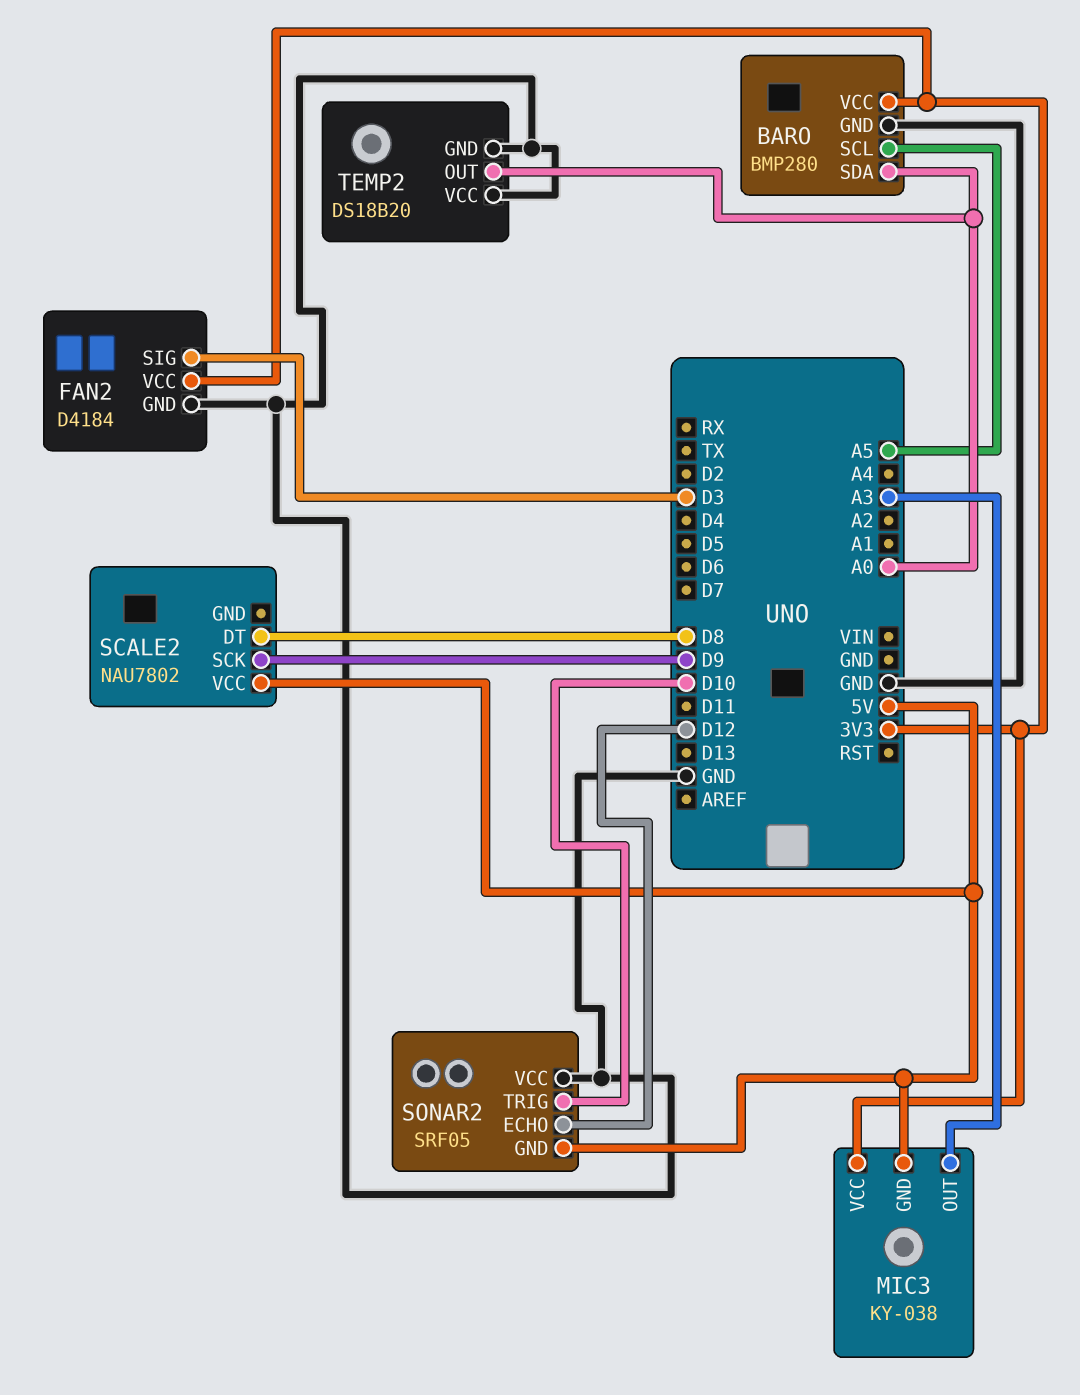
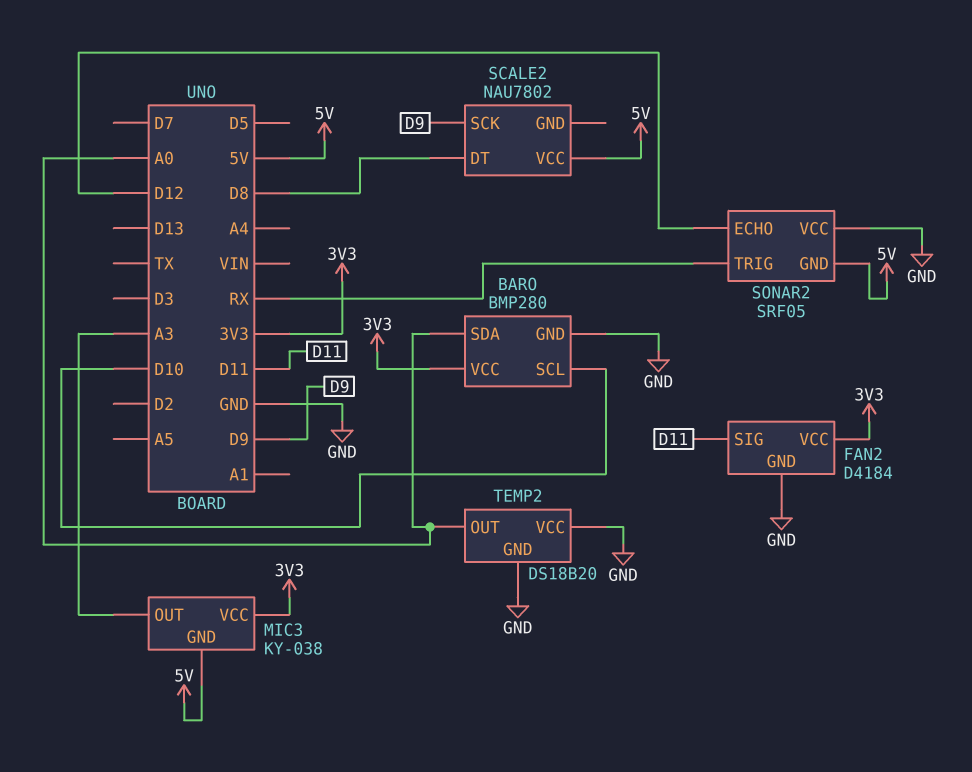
BARO pin SCL: A5 -> D10
FAN2 pin SIG: D3 -> D11
SONAR2 pin TRIG: D10 -> RX

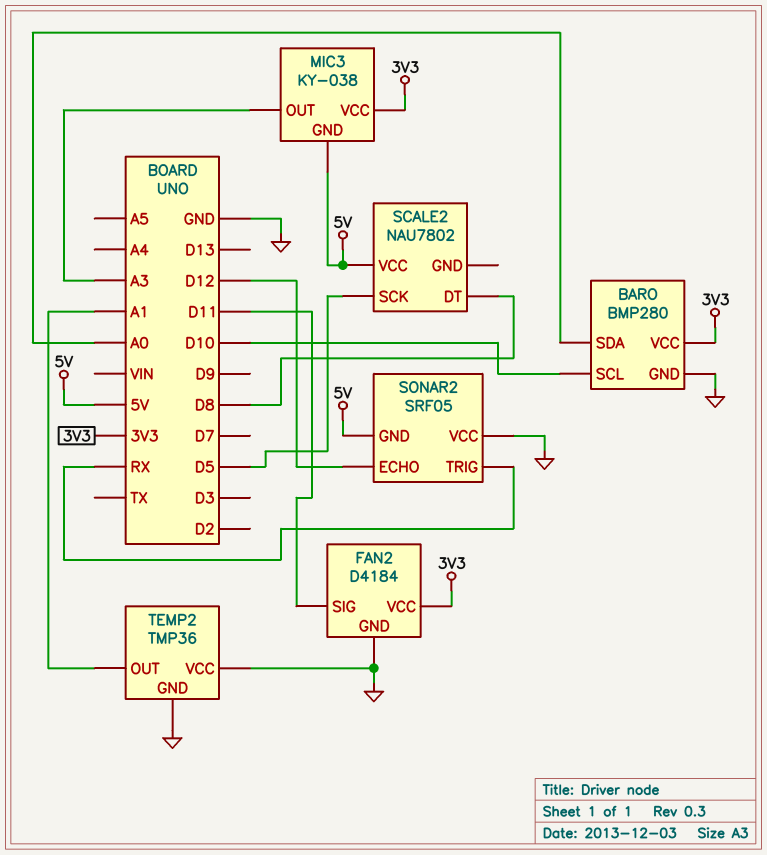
SCALE2 pin SCK: D9 -> D5
TEMP2: DS18B20 -> TMP36
TEMP2 pin OUT: A0 -> A1

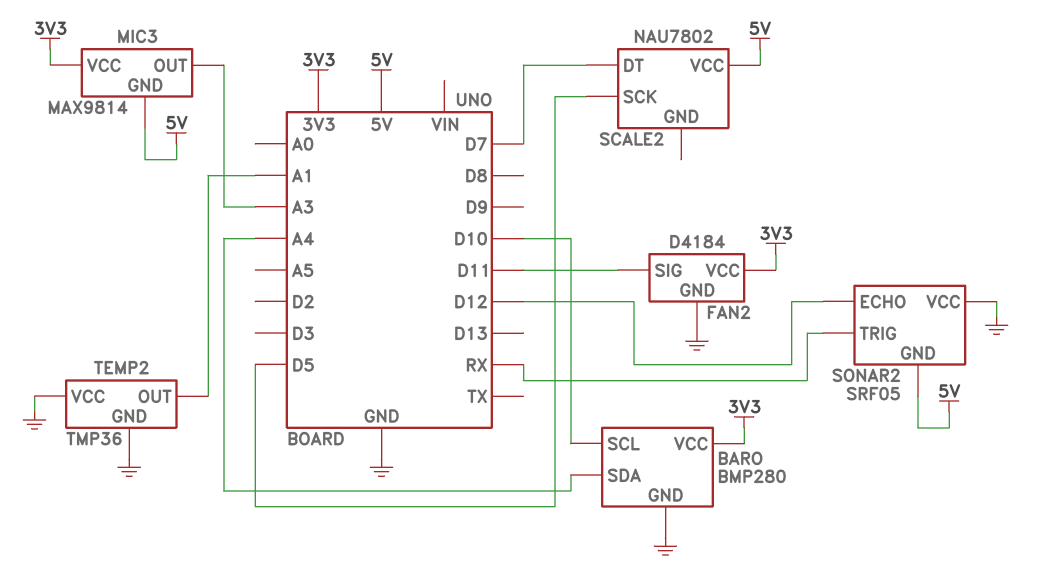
BARO pin SDA: A0 -> A4
MIC3: KY-038 -> MAX9814
SCALE2 pin DT: D8 -> D7

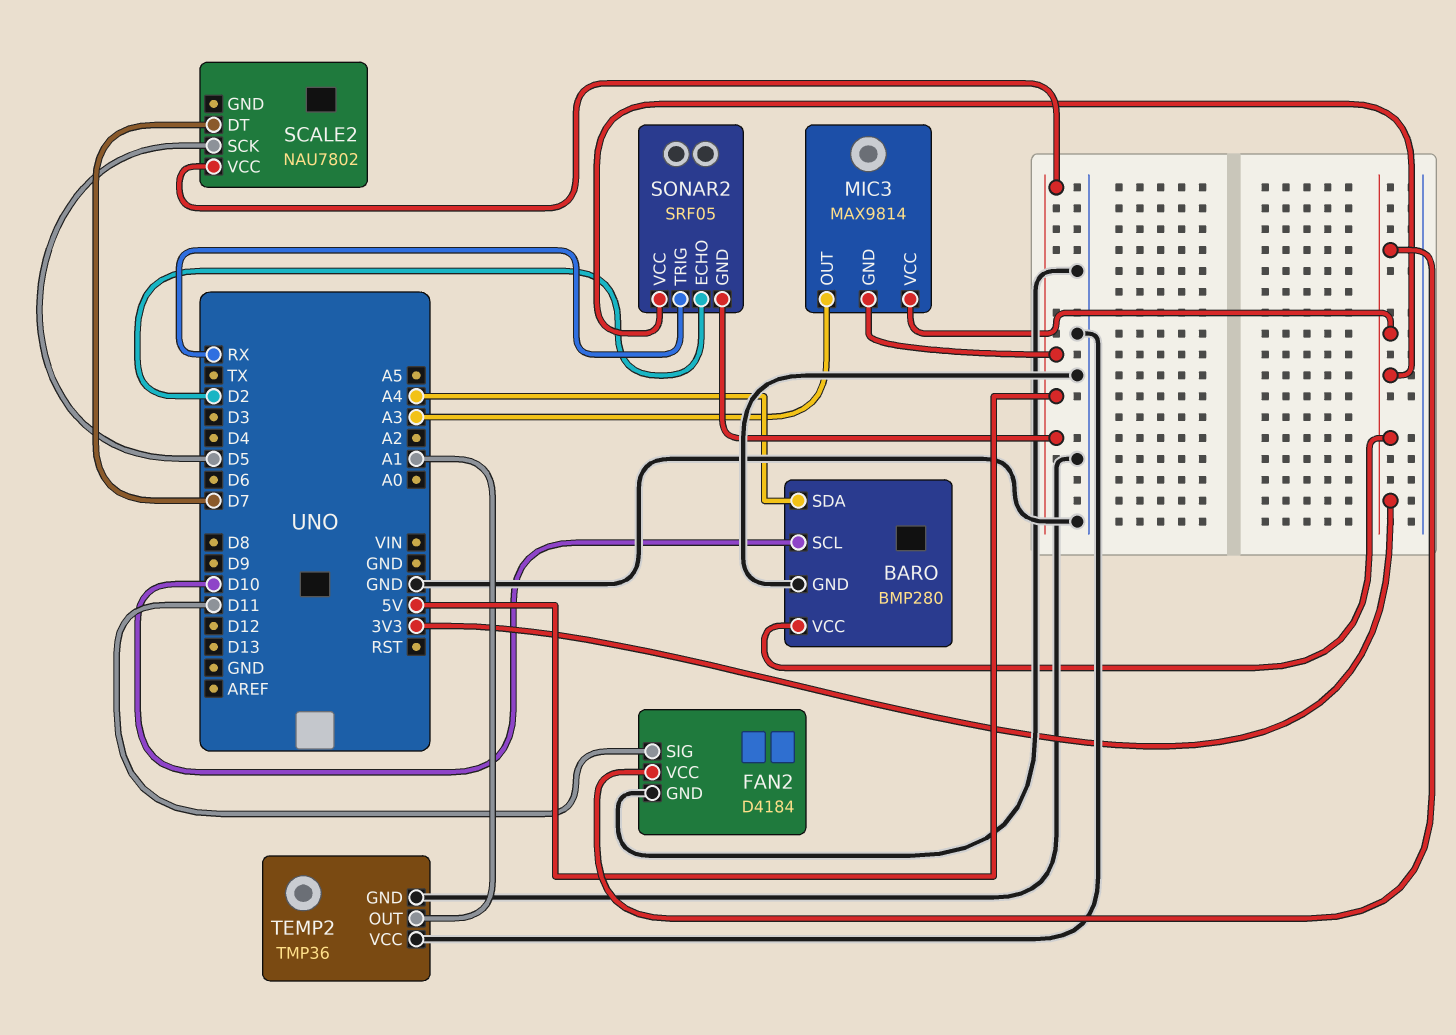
SONAR2 pin ECHO: D12 -> D2
SONAR2 pin VCC: GND -> 3V3

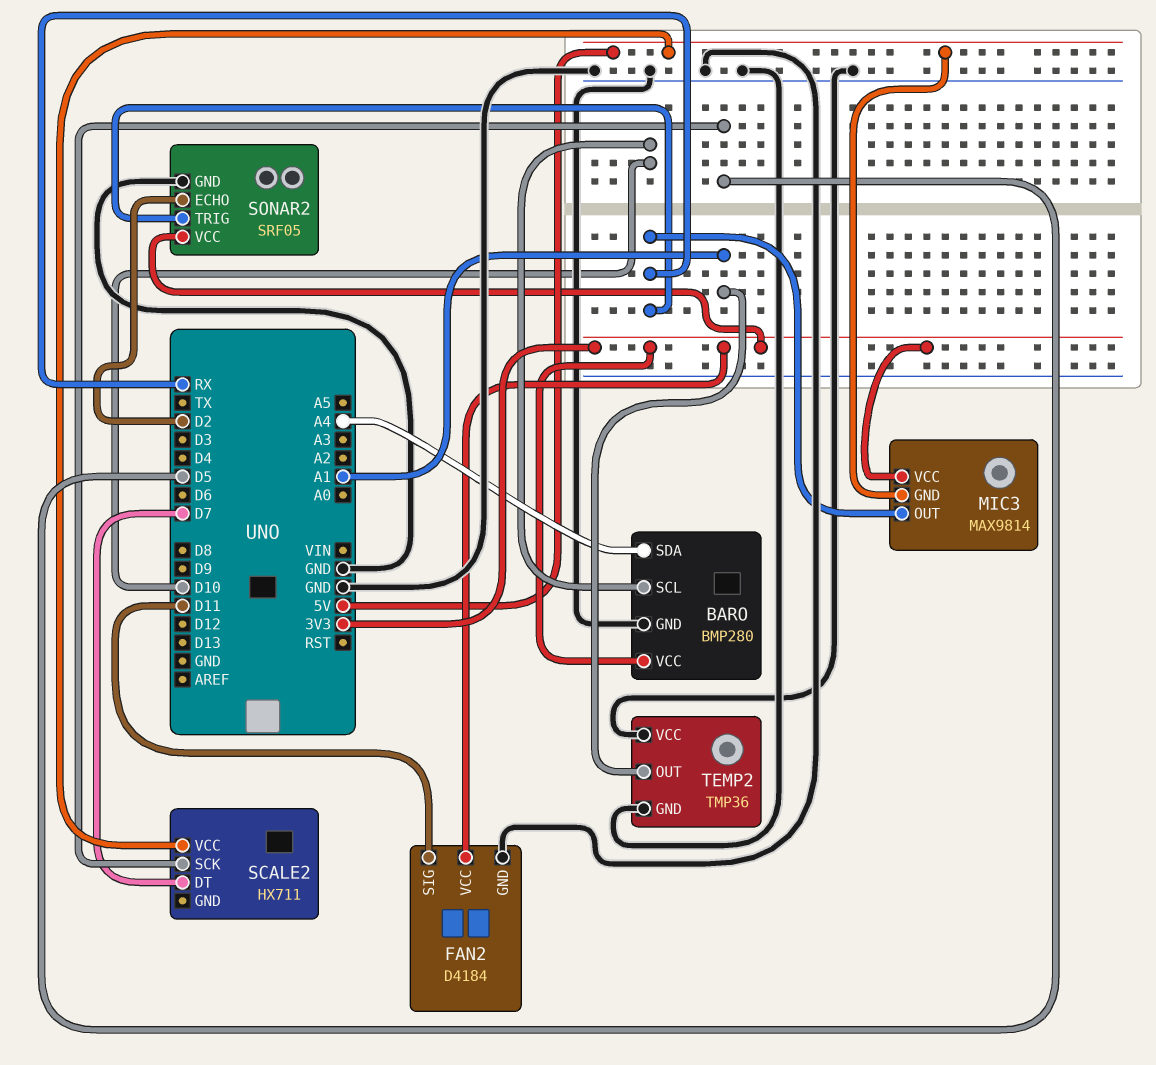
MIC3 pin OUT: A3 -> RX
SCALE2: NAU7802 -> HX711
SONAR2 pin GND: 5V -> GND

